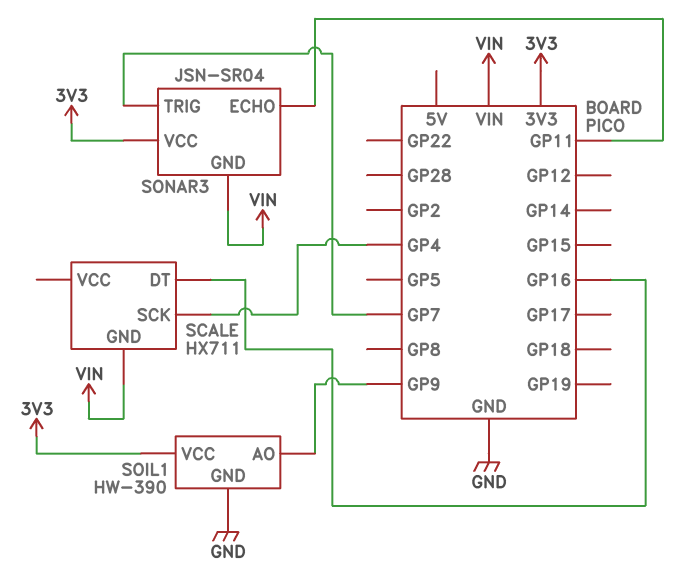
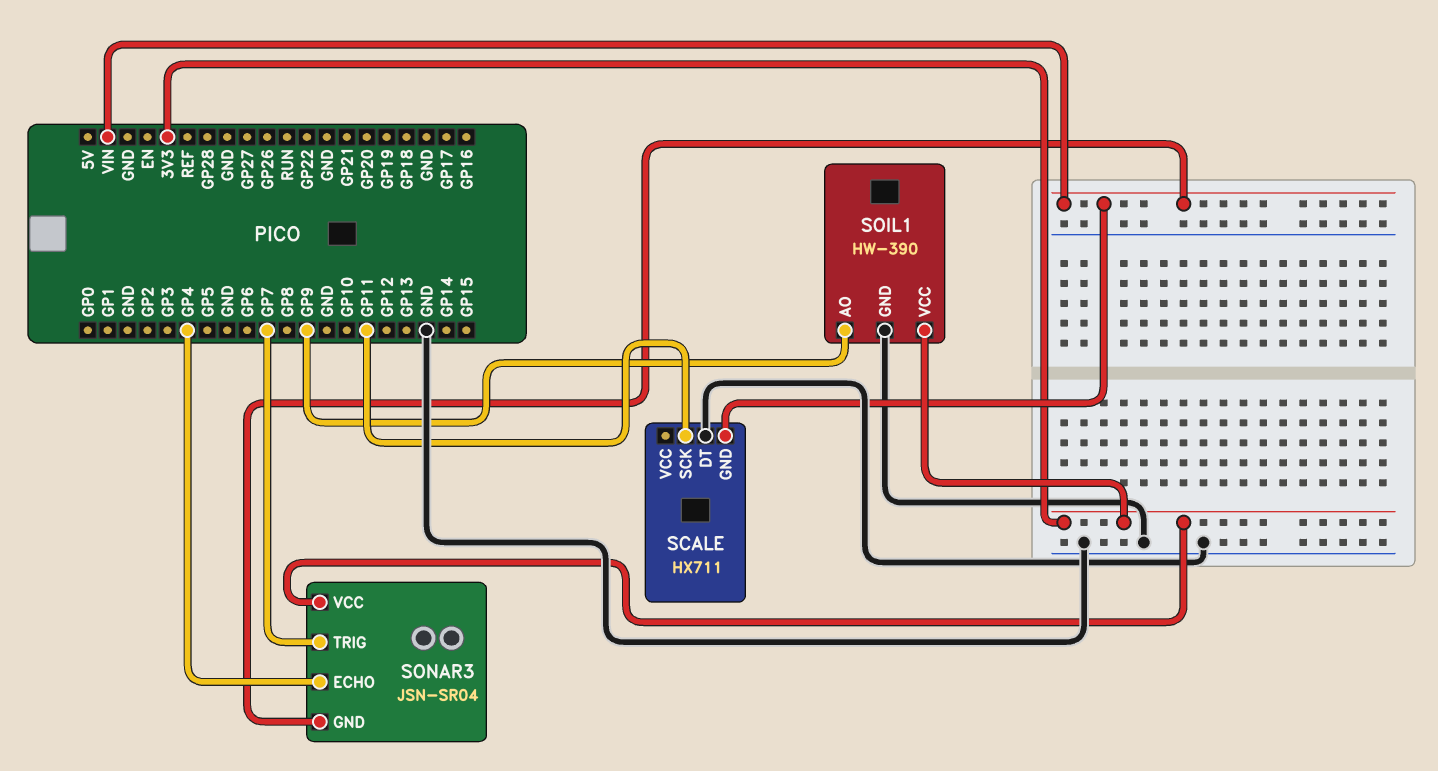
SCALE pin DT: GP16 -> GND
SCALE pin SCK: GP4 -> GP11
SONAR3 pin ECHO: GP11 -> GP4

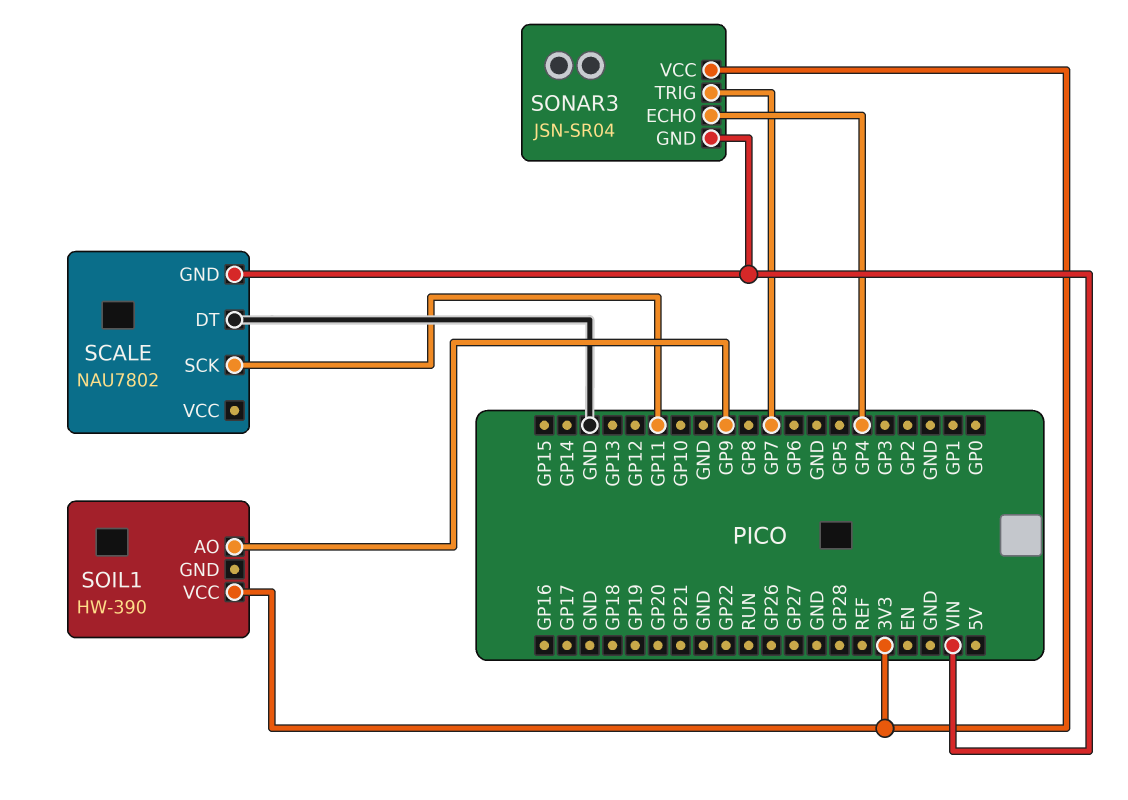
SCALE: HX711 -> NAU7802
SOIL1 pin GND: GND -> none

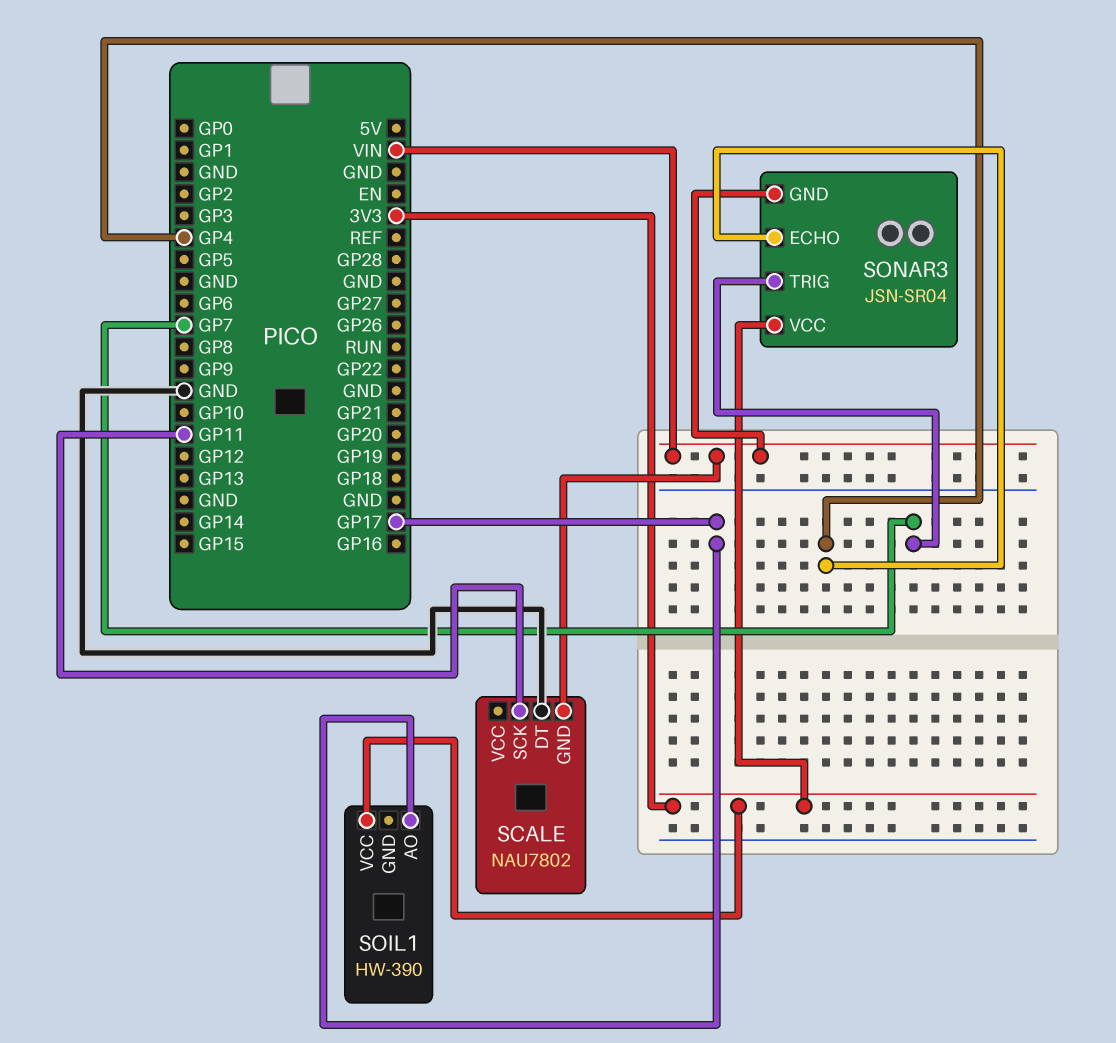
SOIL1 pin AO: GP9 -> GP17

